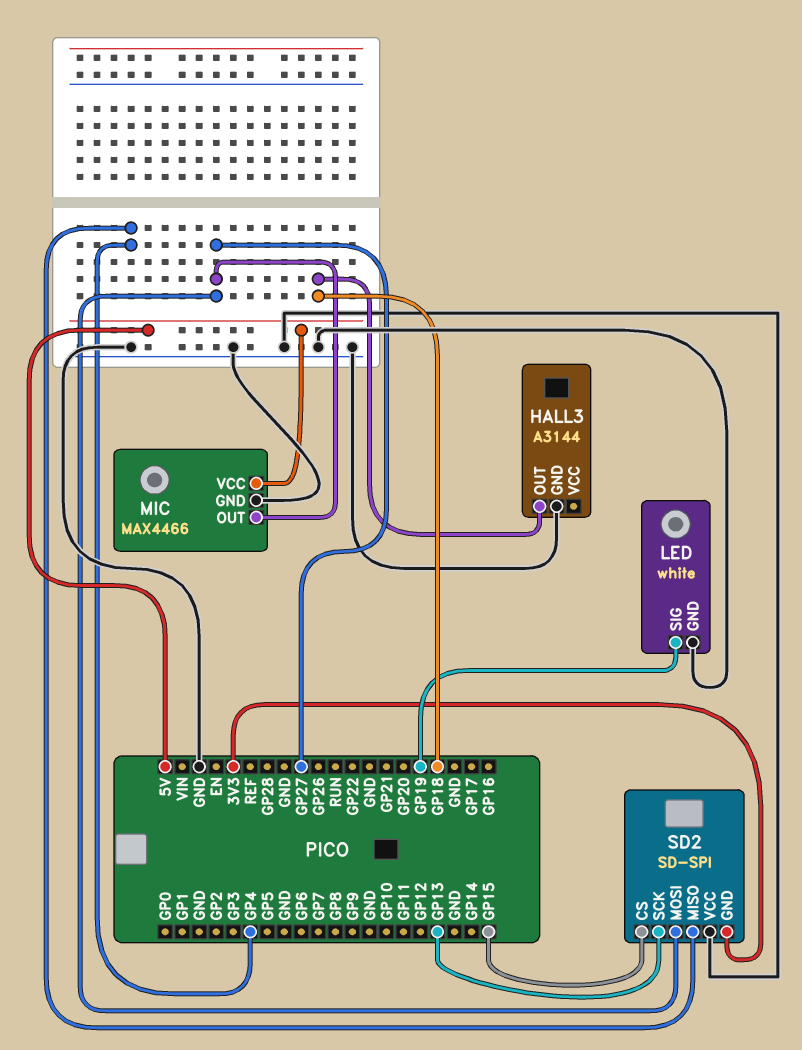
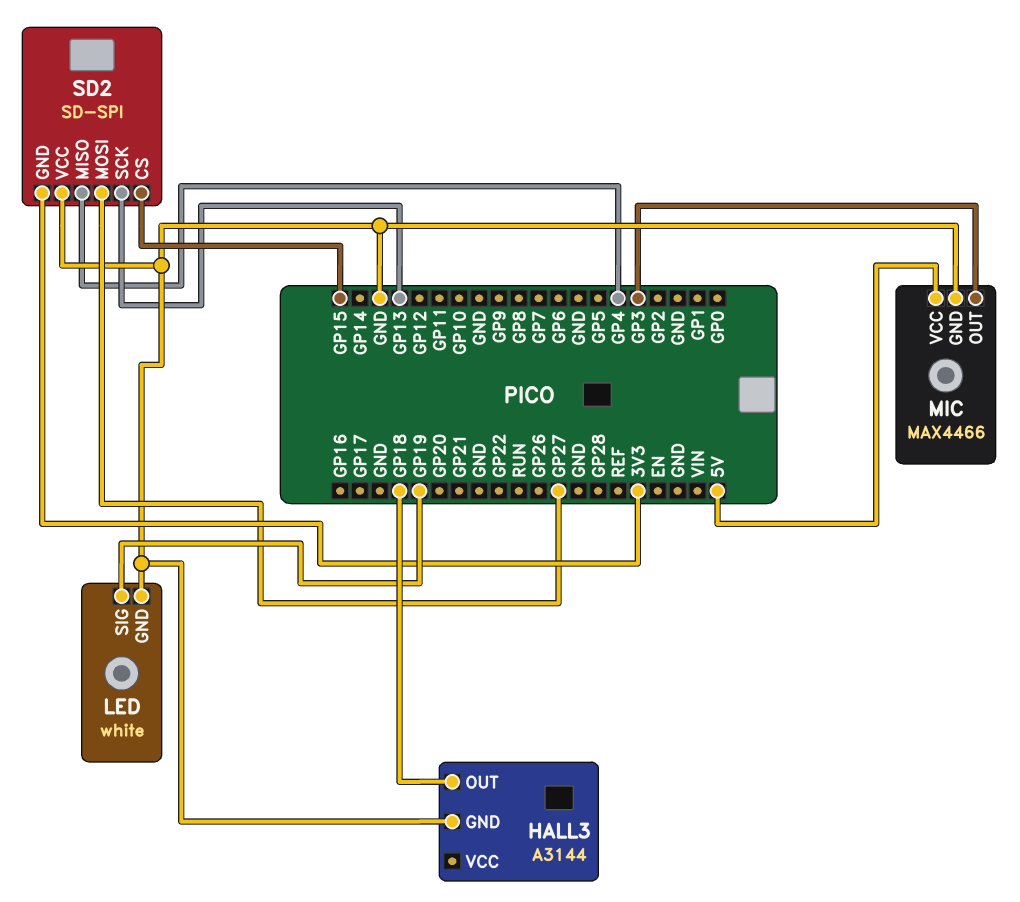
MIC pin OUT: GP27 -> GP3

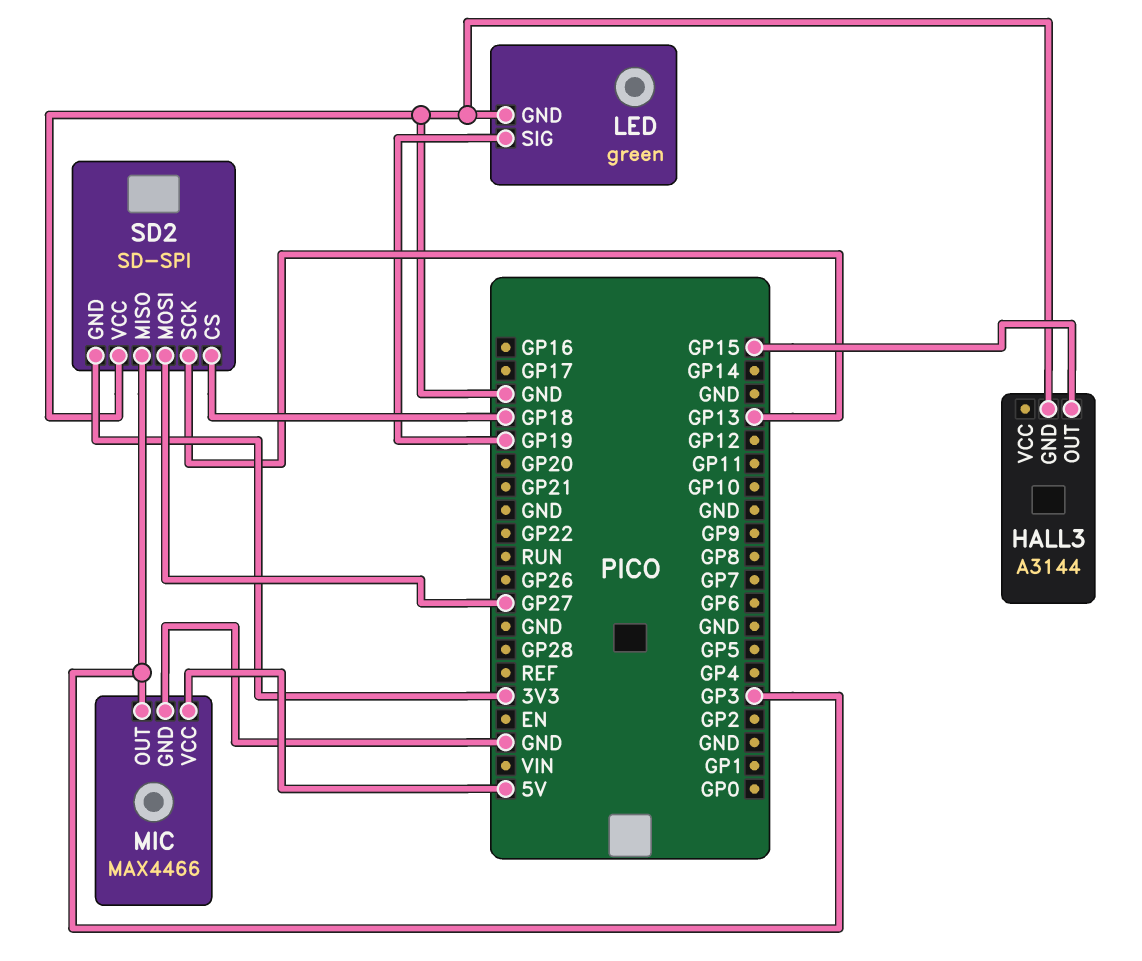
HALL3 pin OUT: GP18 -> GP15
LED: white -> green
SD2 pin CS: GP15 -> GP18
SD2 pin MISO: GP4 -> GP3

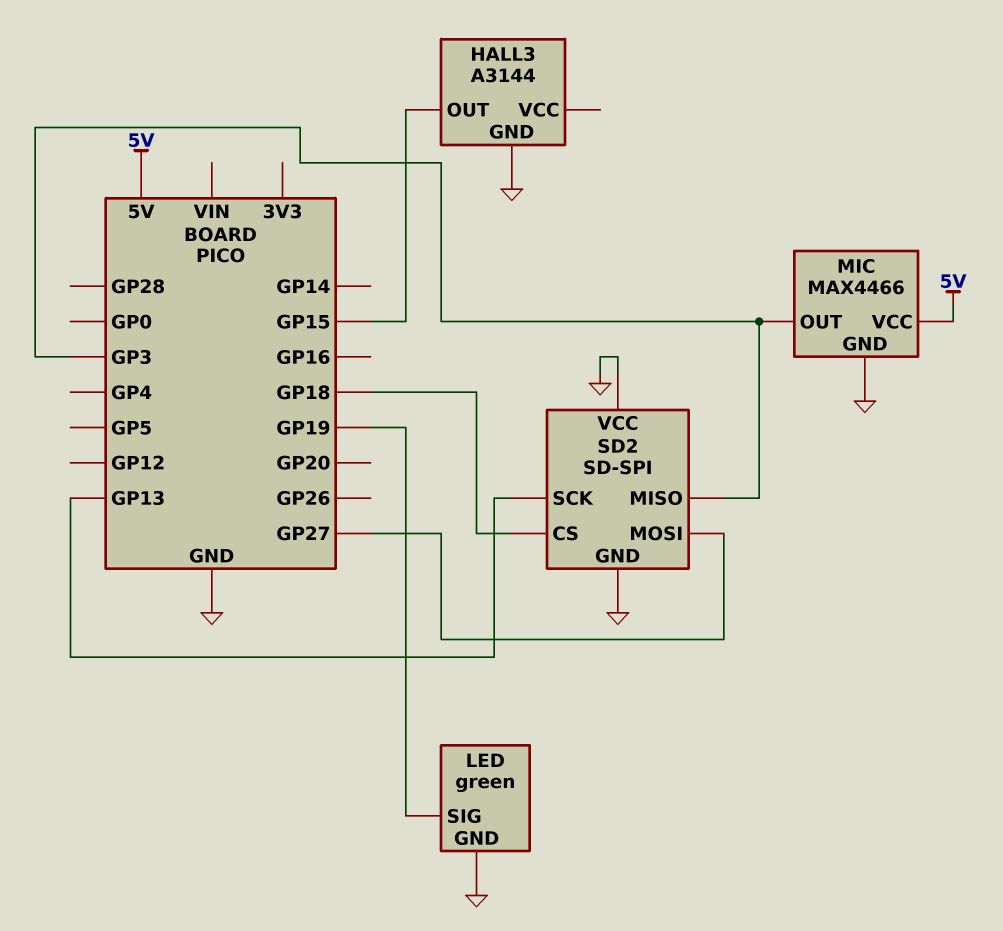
SD2 pin GND: 3V3 -> GND

